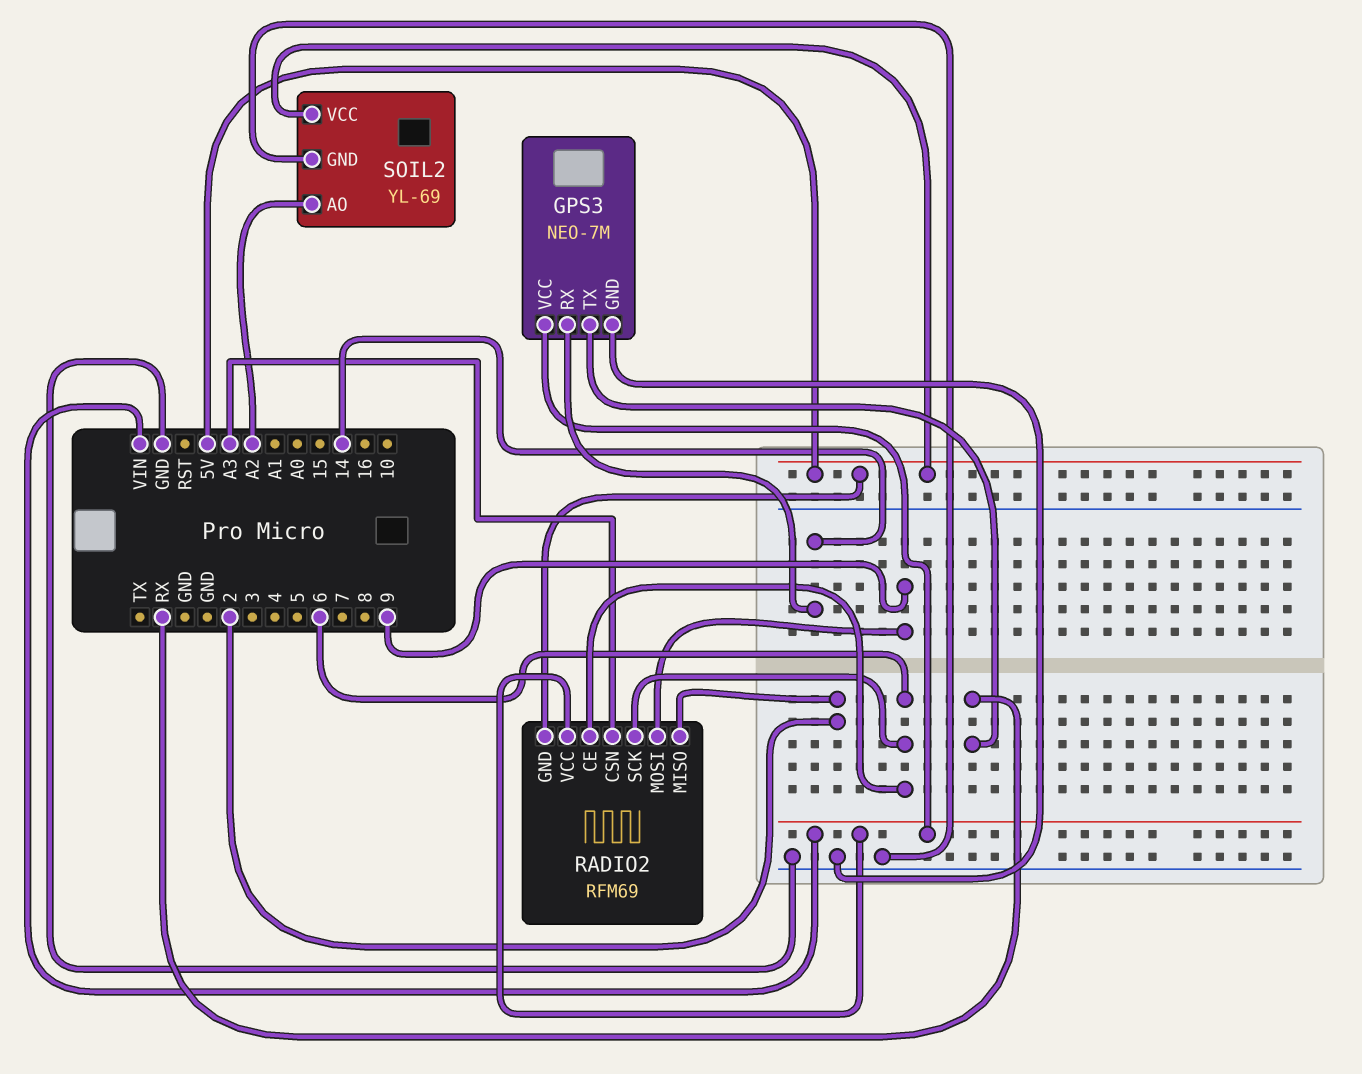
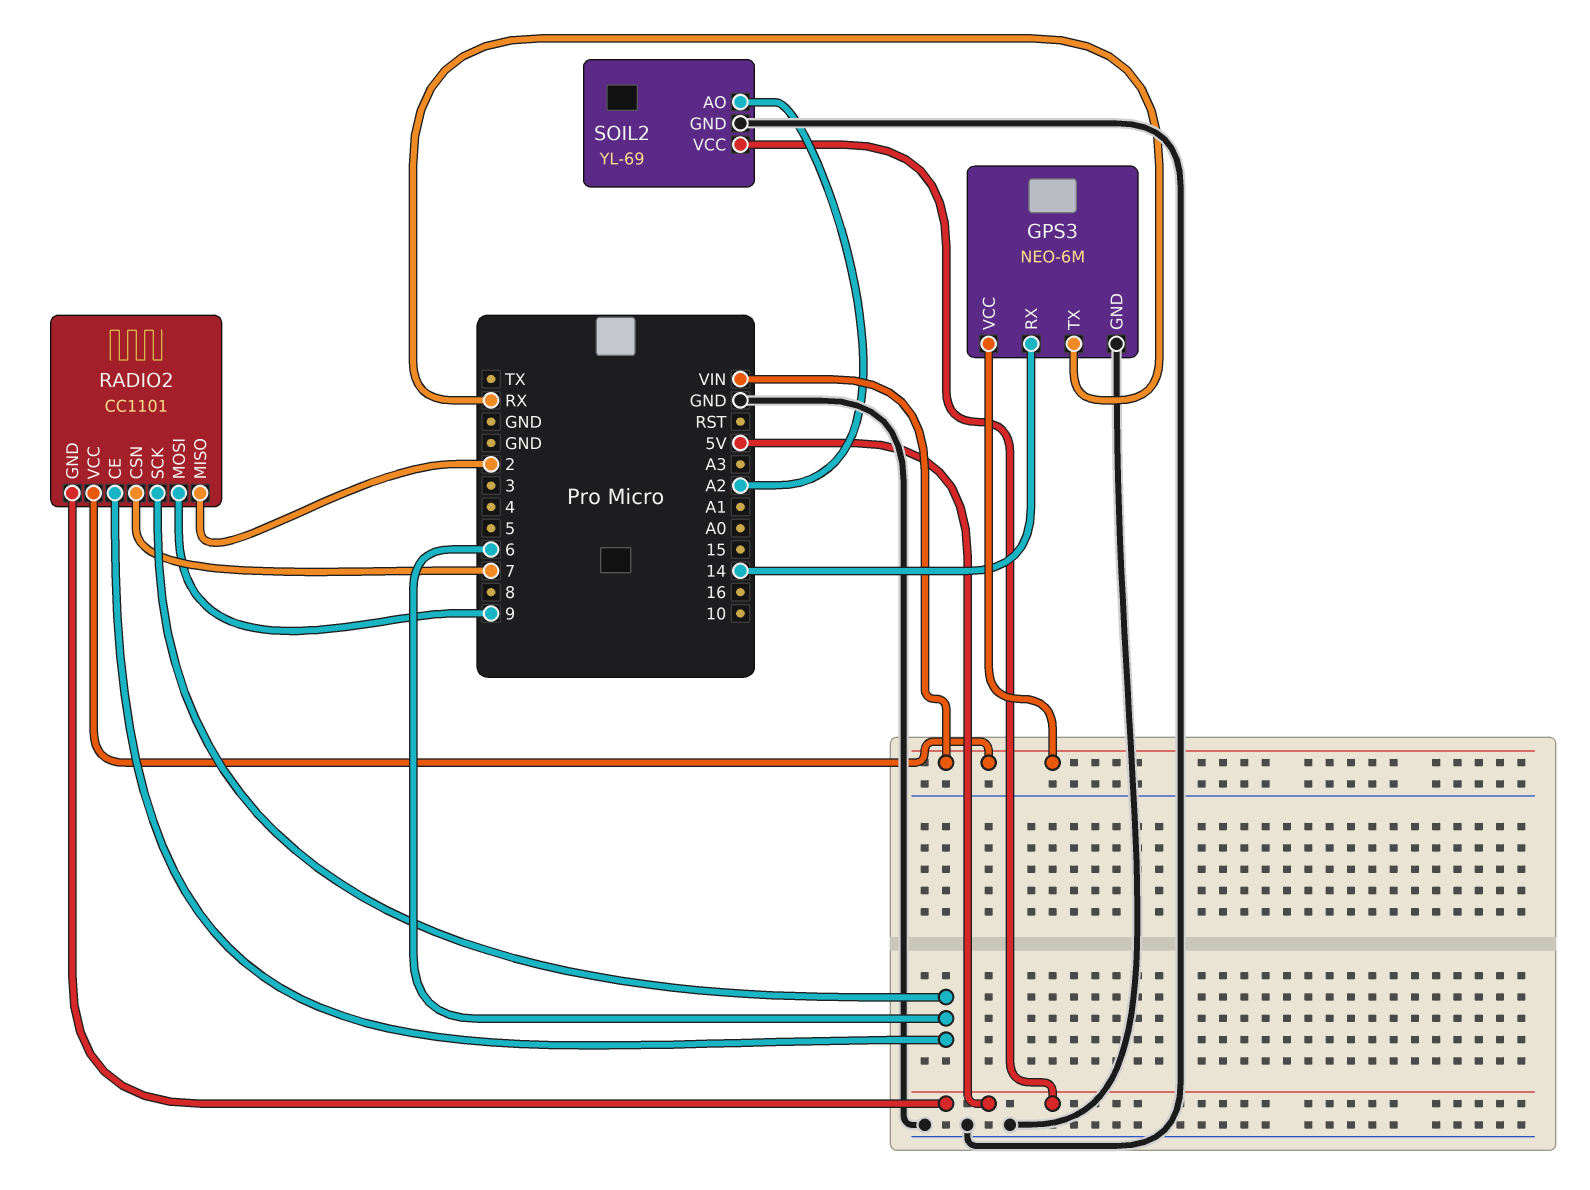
GPS3: NEO-7M -> NEO-6M
RADIO2: RFM69 -> CC1101
RADIO2 pin CSN: A3 -> 7

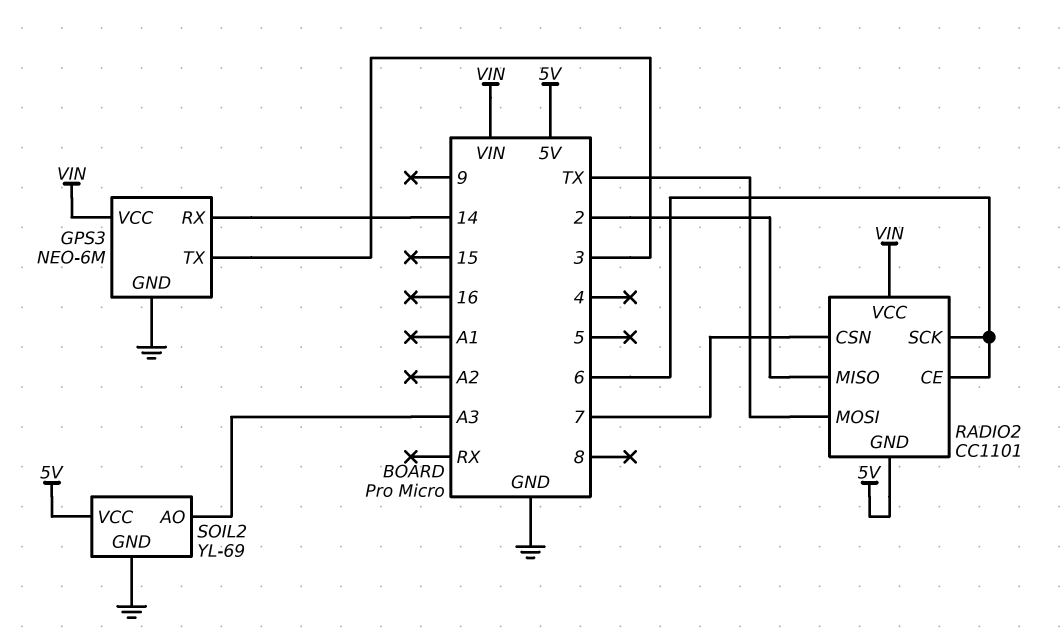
GPS3 pin TX: RX -> 3
RADIO2 pin MOSI: 9 -> TX
SOIL2 pin AO: A2 -> A3

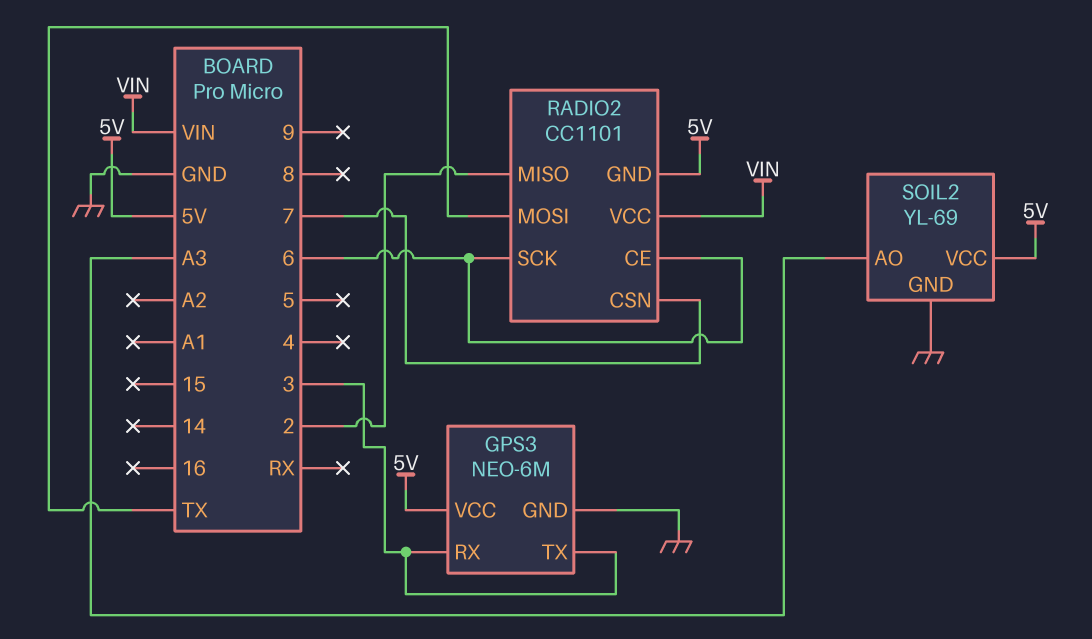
GPS3 pin RX: 14 -> 3
GPS3 pin VCC: VIN -> 5V

